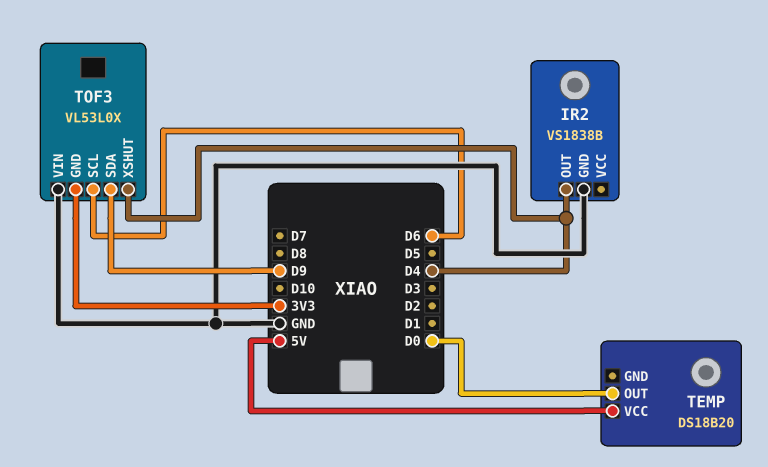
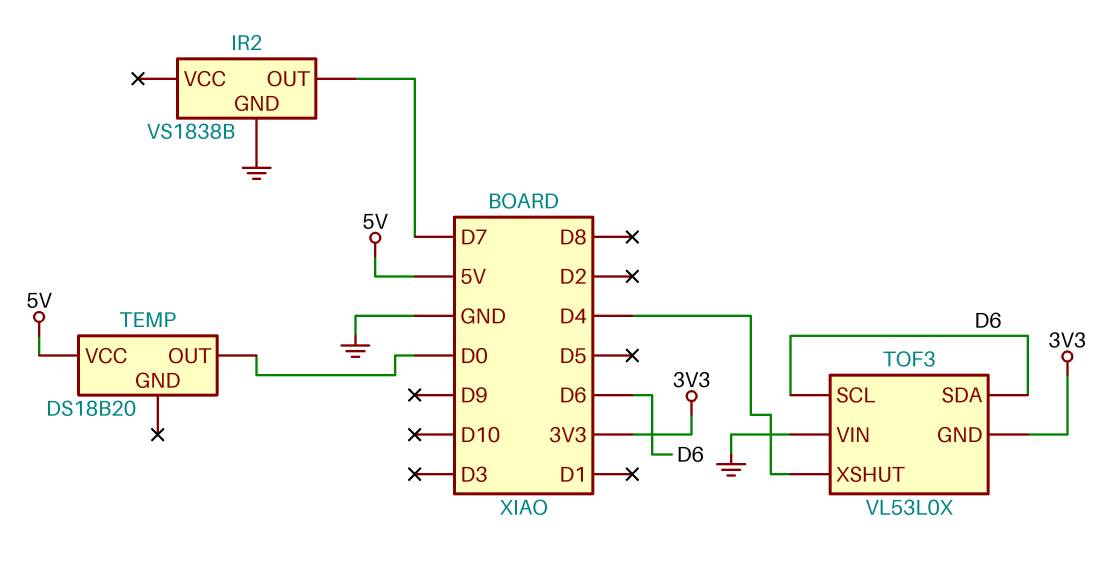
IR2 pin OUT: D4 -> D7
TOF3 pin SDA: D9 -> D6

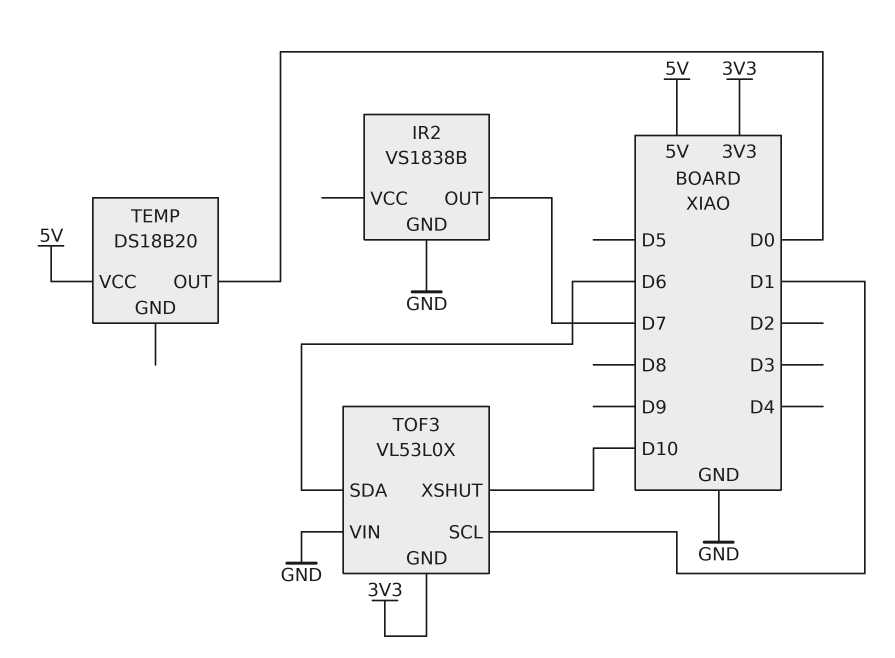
TOF3 pin SCL: D6 -> D1
TOF3 pin XSHUT: D4 -> D10

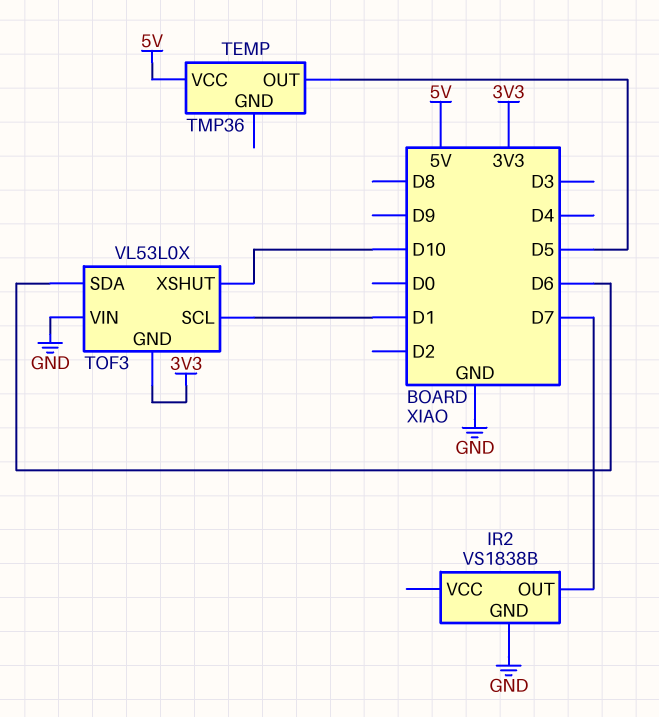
TEMP: DS18B20 -> TMP36
TEMP pin OUT: D0 -> D5

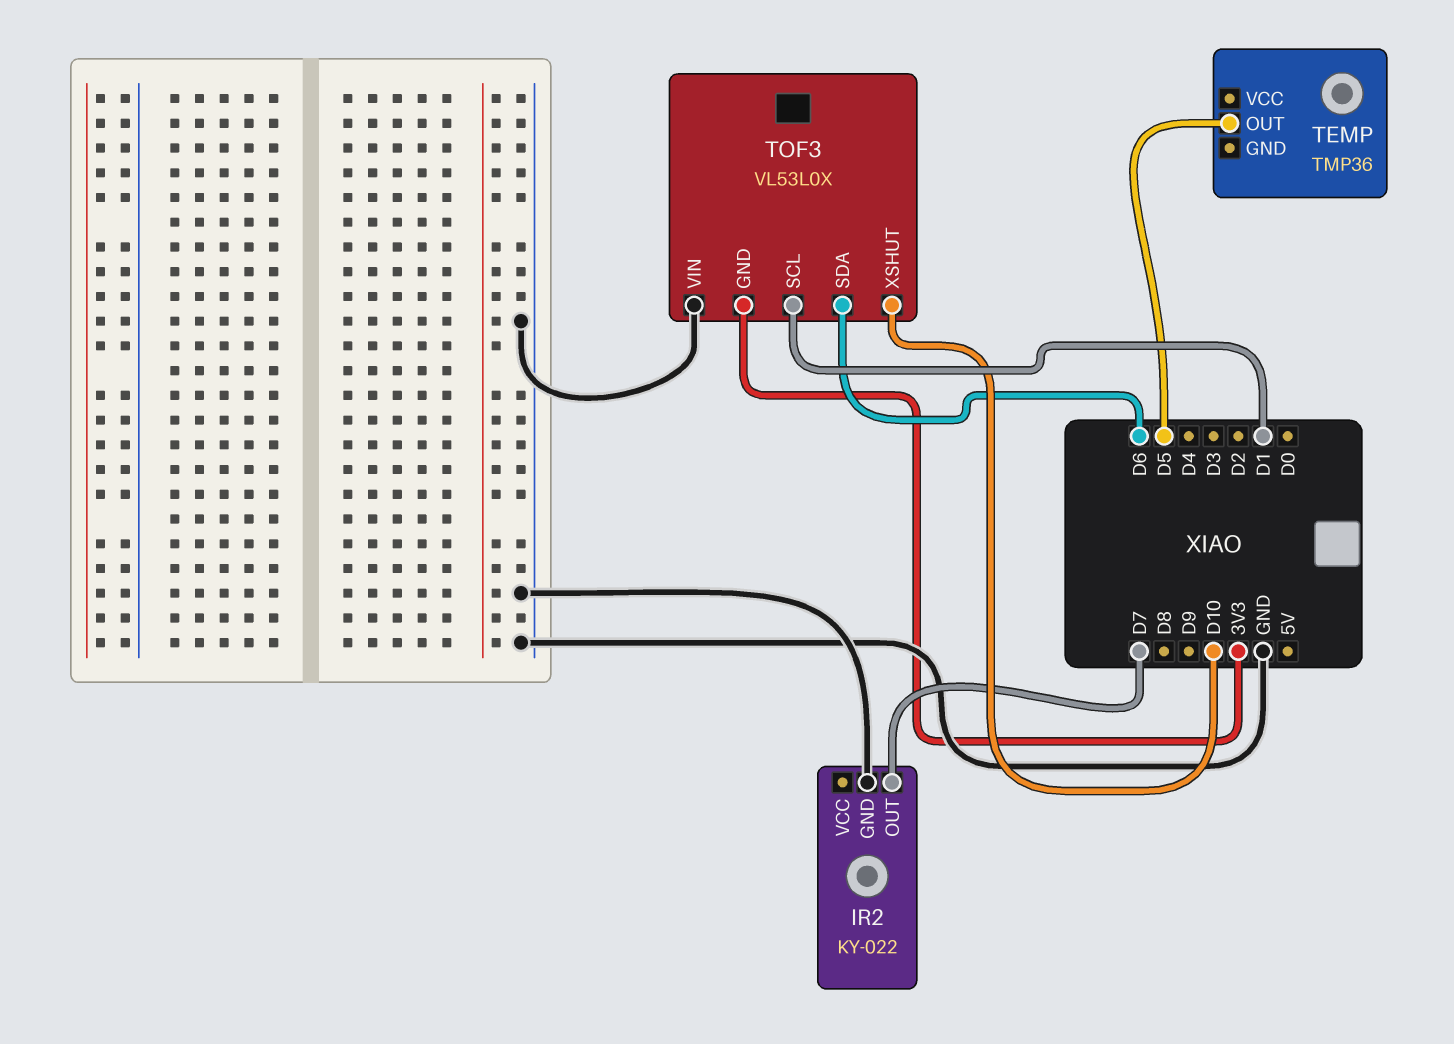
IR2: VS1838B -> KY-022
TEMP pin VCC: 5V -> none

